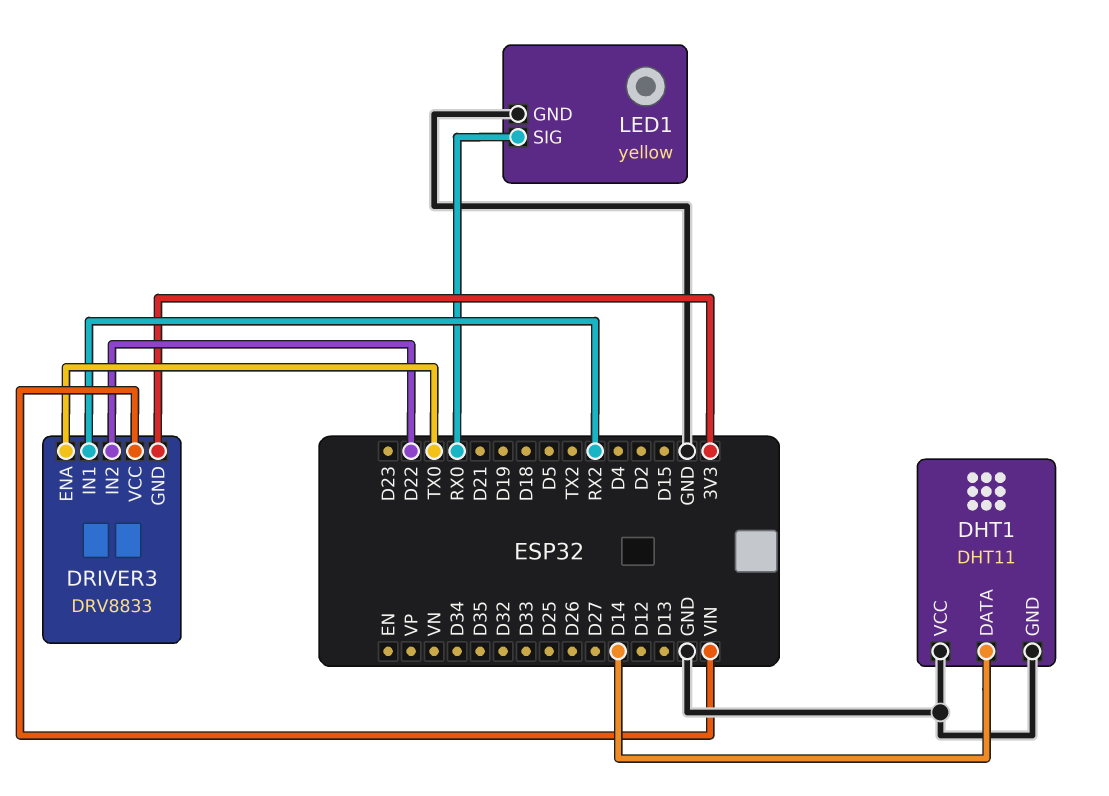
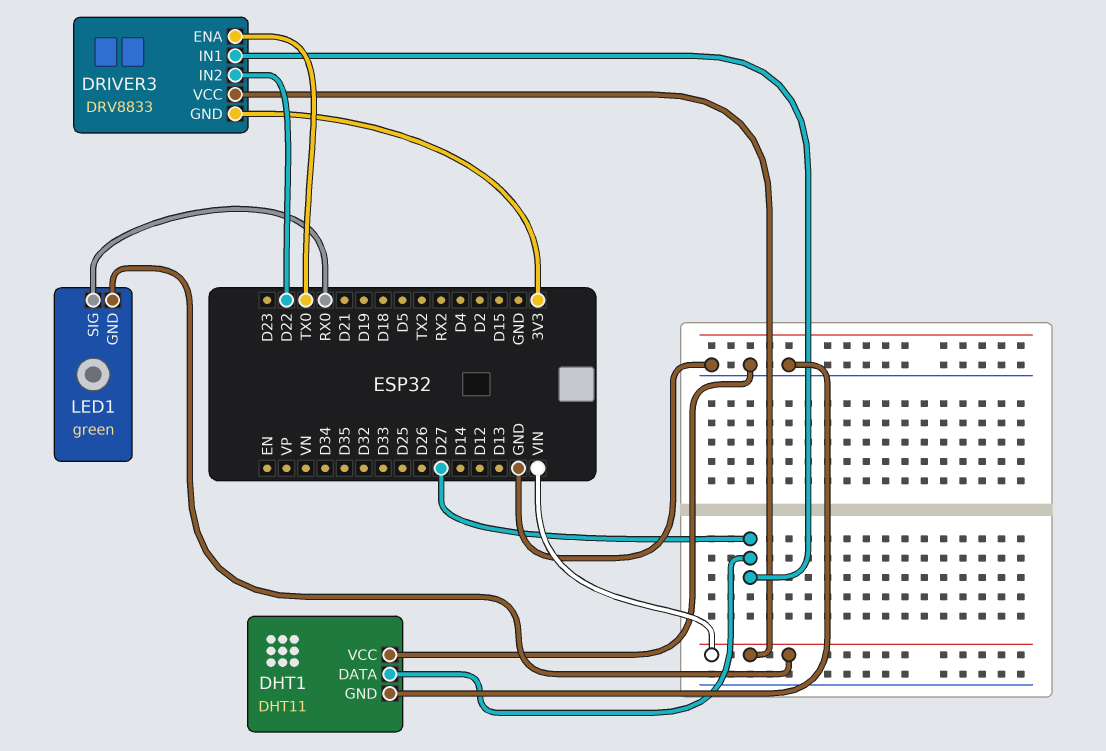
DHT1 pin DATA: D14 -> D27
DRIVER3 pin IN1: RX2 -> D27
LED1: yellow -> green
LED1 pin GND: GND -> VIN

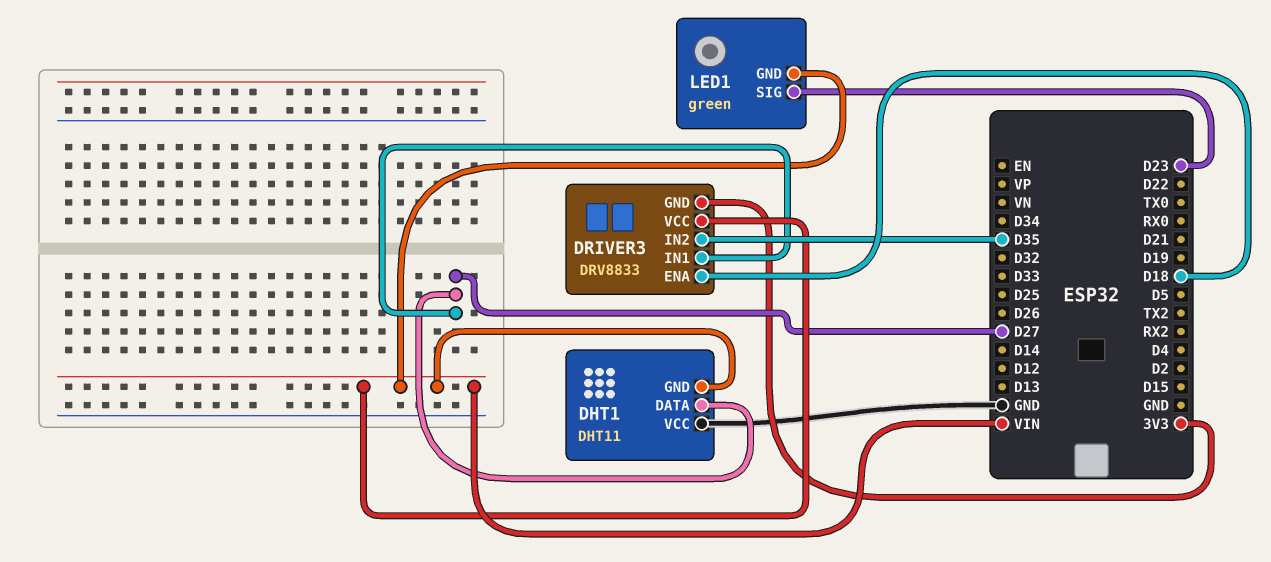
DHT1 pin GND: GND -> VIN
DRIVER3 pin ENA: TX0 -> D18
DRIVER3 pin IN2: D22 -> D35
LED1 pin SIG: RX0 -> D23

